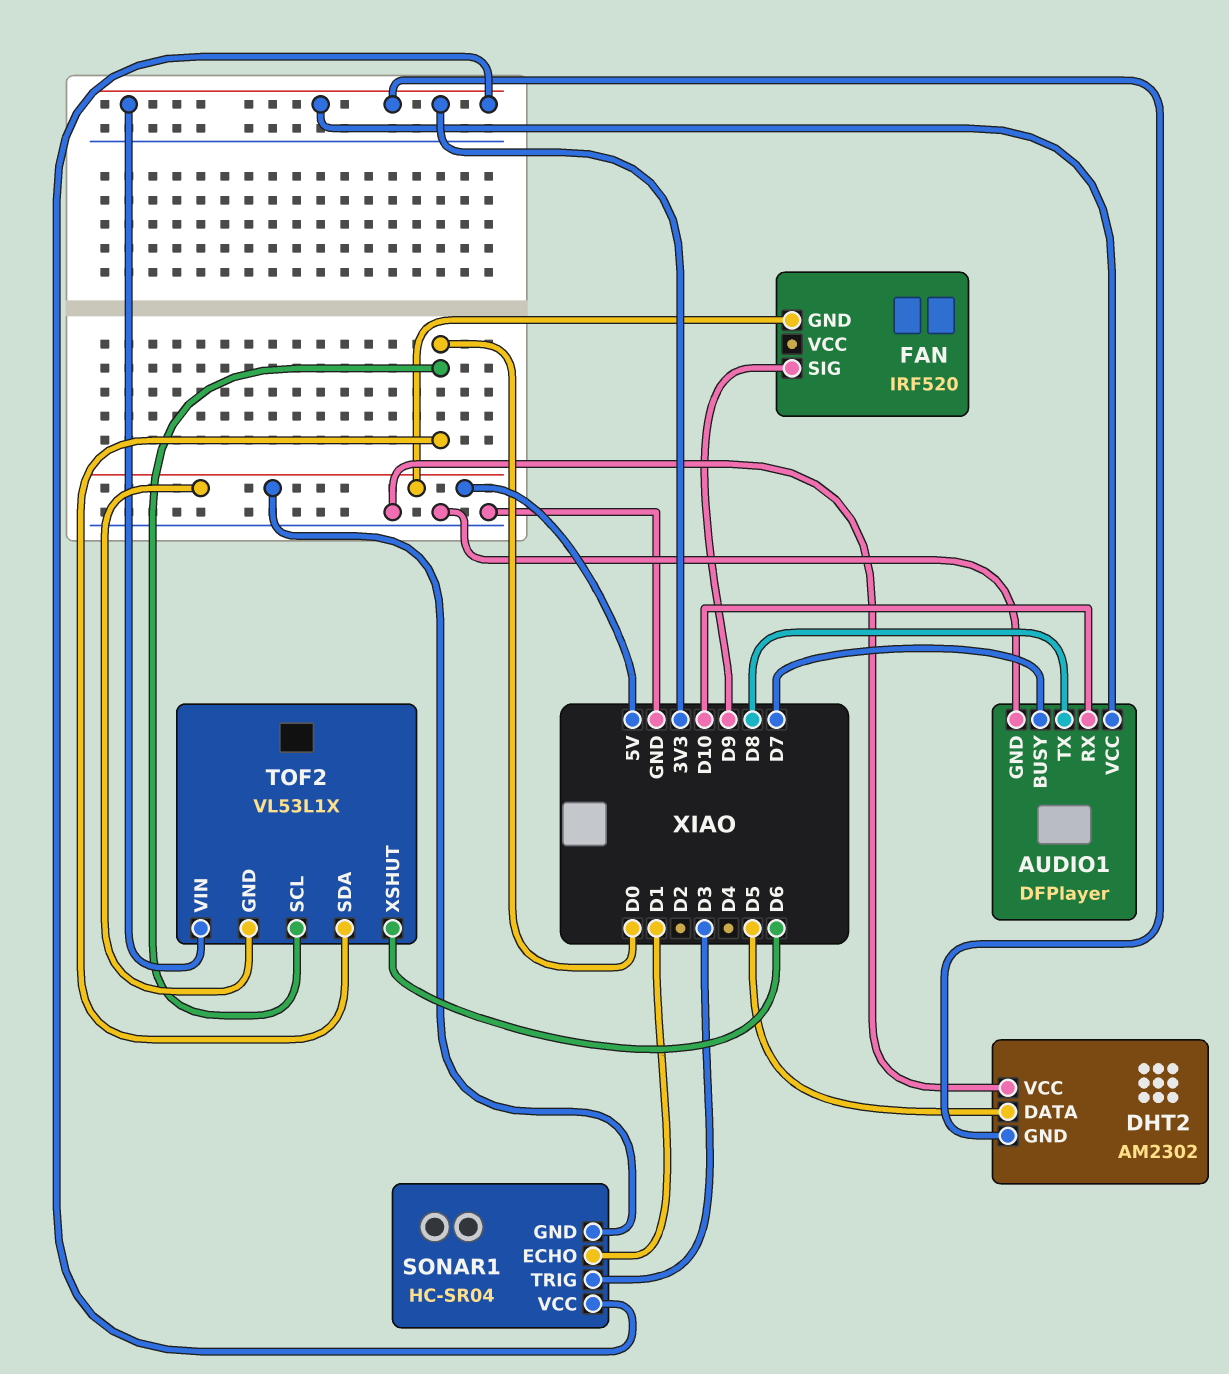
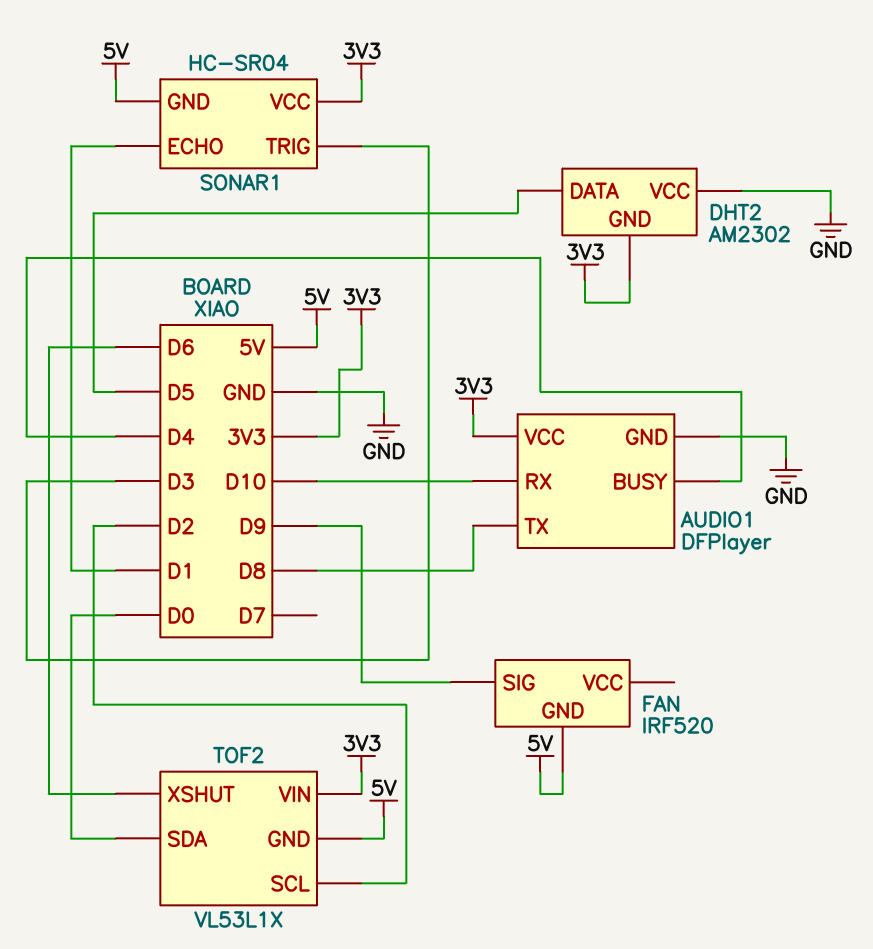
AUDIO1 pin BUSY: D7 -> D4
TOF2 pin SCL: D0 -> D2

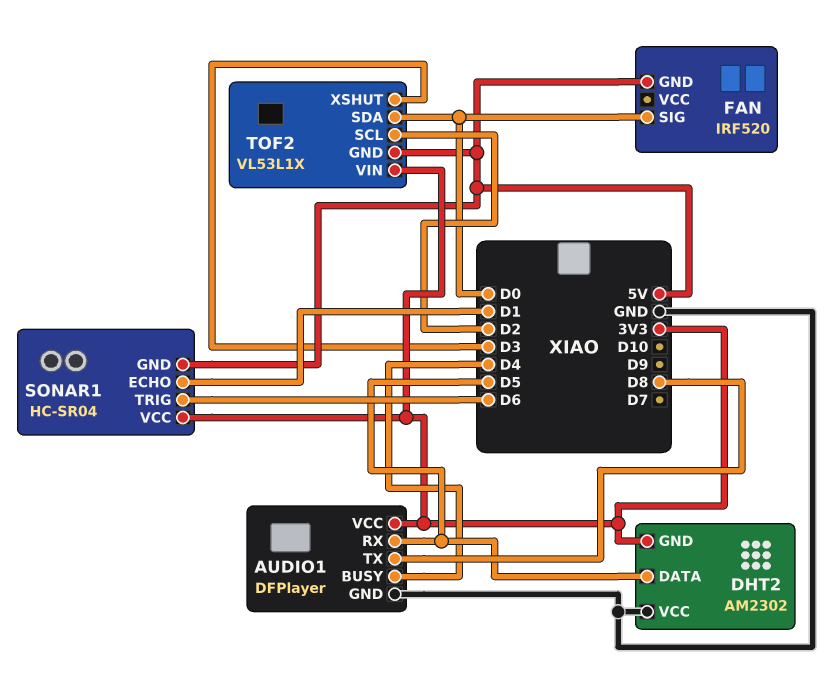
AUDIO1 pin RX: D10 -> D5
FAN pin SIG: D9 -> D0
SONAR1 pin TRIG: D3 -> D6
TOF2 pin XSHUT: D6 -> D3

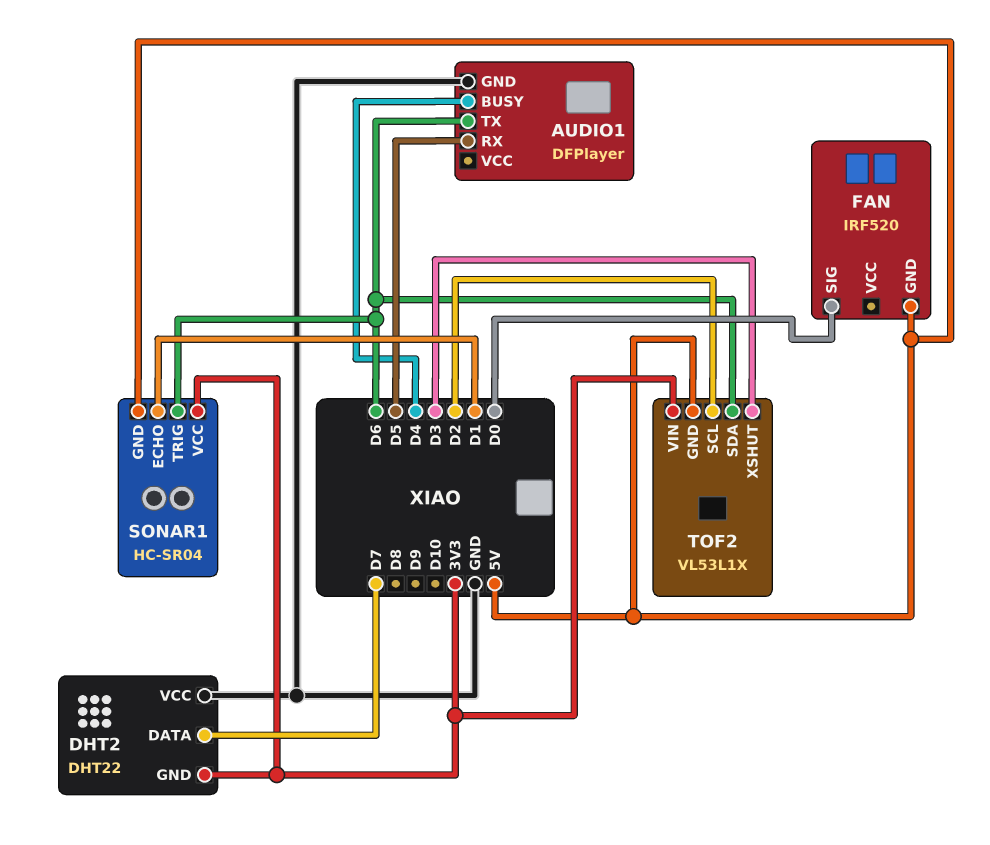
AUDIO1 pin TX: D8 -> D6
AUDIO1 pin VCC: 3V3 -> none
DHT2: AM2302 -> DHT22
DHT2 pin DATA: D5 -> D7
TOF2 pin SDA: D0 -> D6

